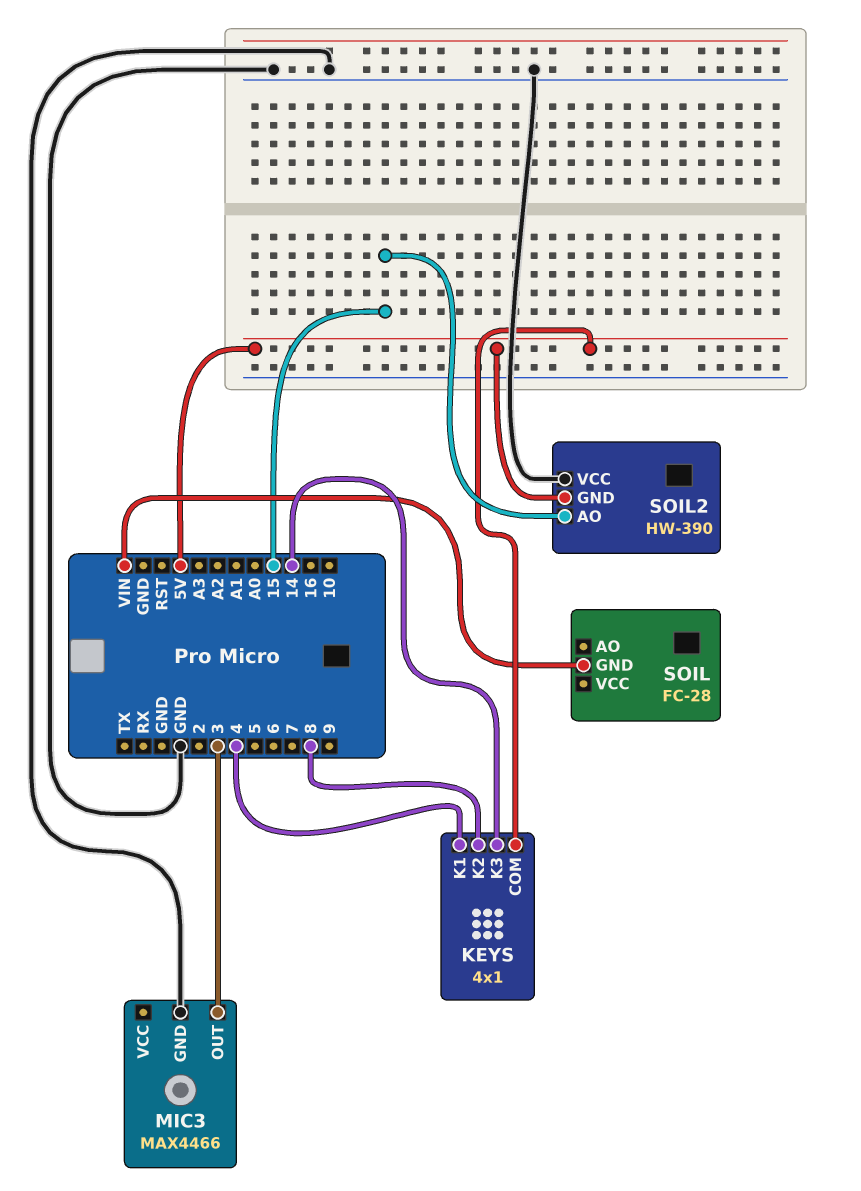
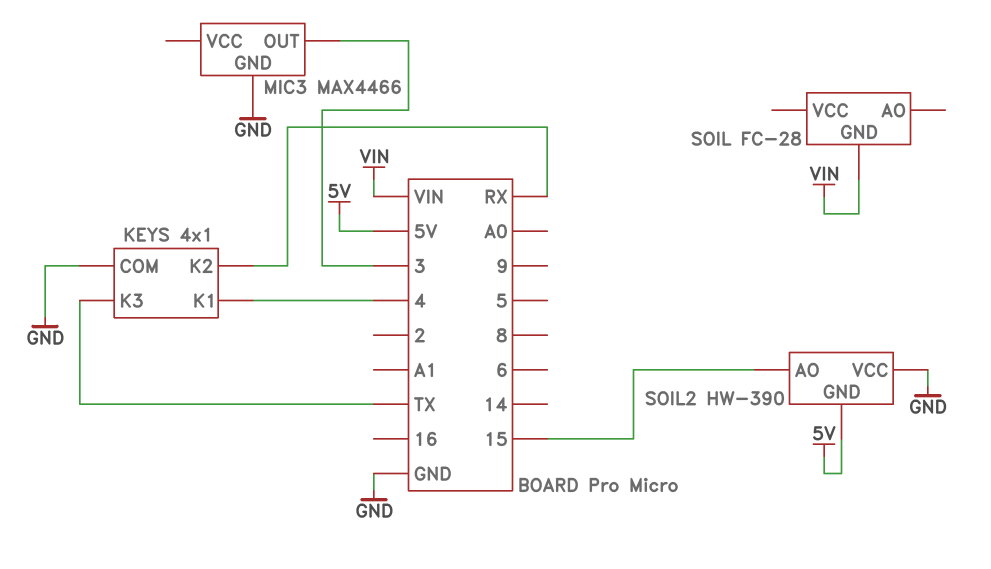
KEYS pin COM: 5V -> GND
KEYS pin K2: 8 -> RX
KEYS pin K3: 14 -> TX

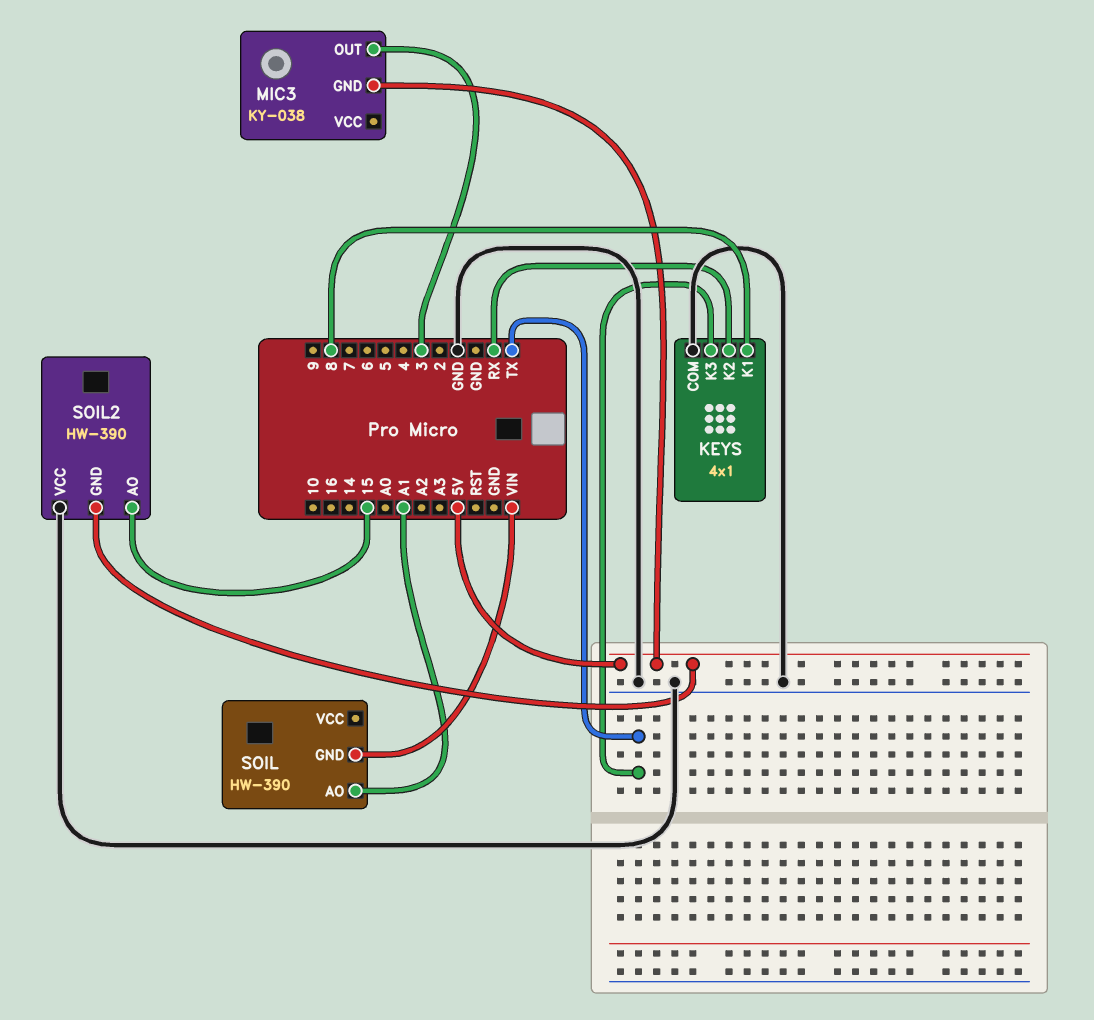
KEYS pin K1: 4 -> 8
MIC3: MAX4466 -> KY-038
MIC3 pin GND: GND -> 5V
SOIL: FC-28 -> HW-390
SOIL pin AO: none -> A1

